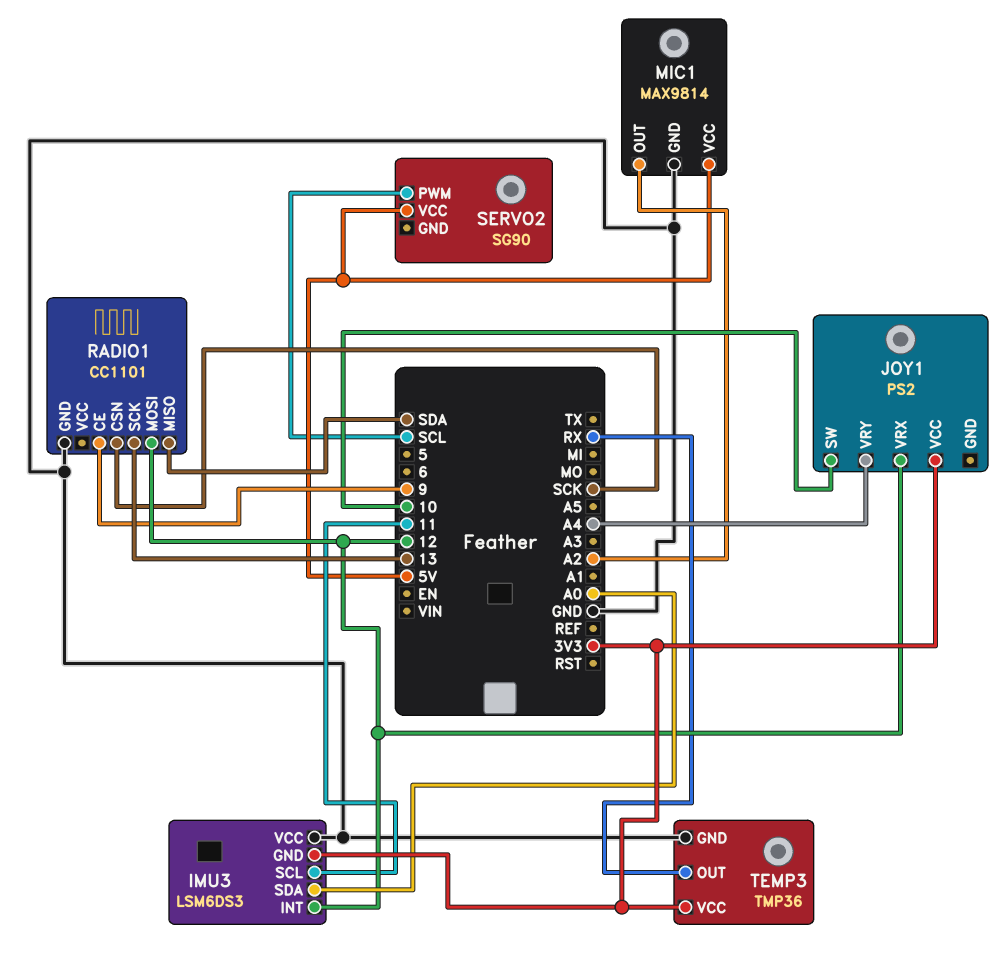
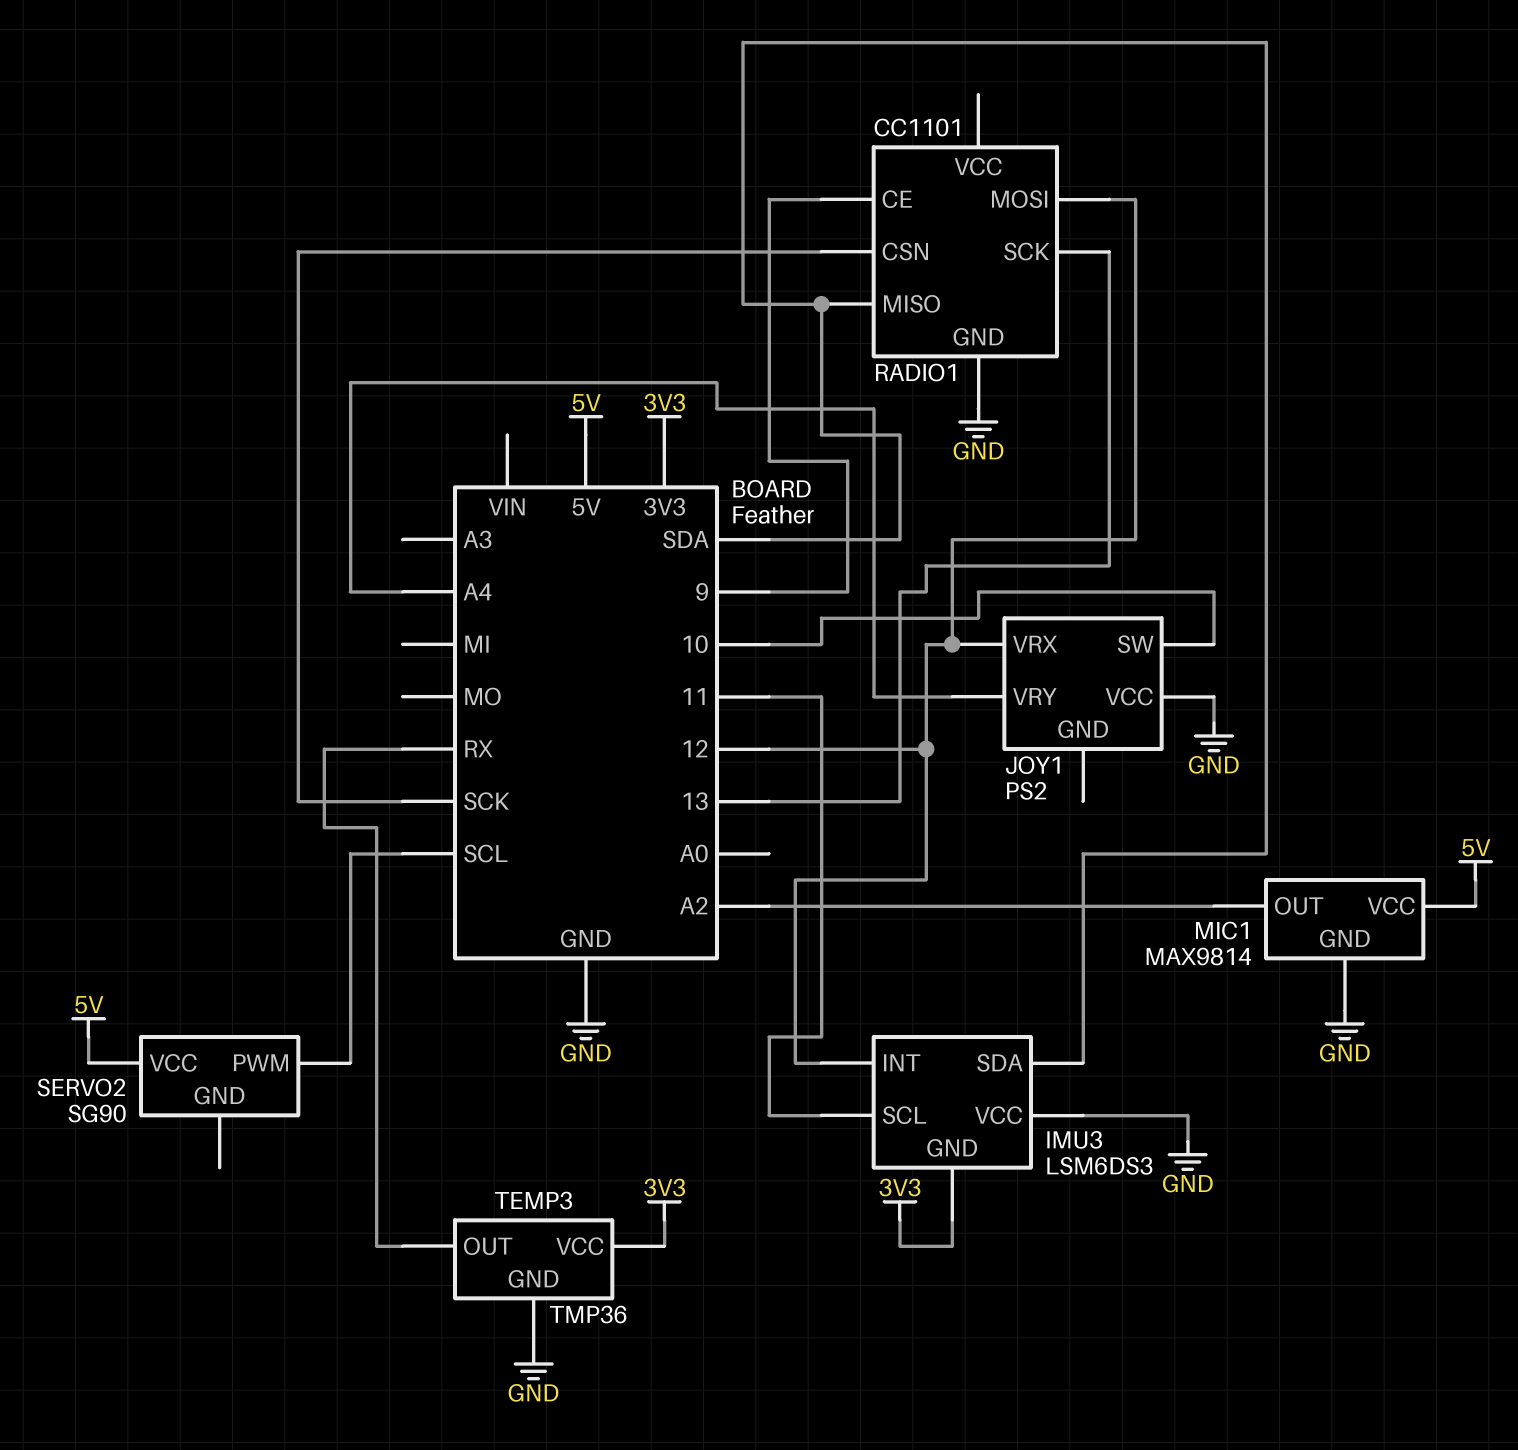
IMU3 pin SDA: A0 -> SDA
JOY1 pin VCC: 3V3 -> GND

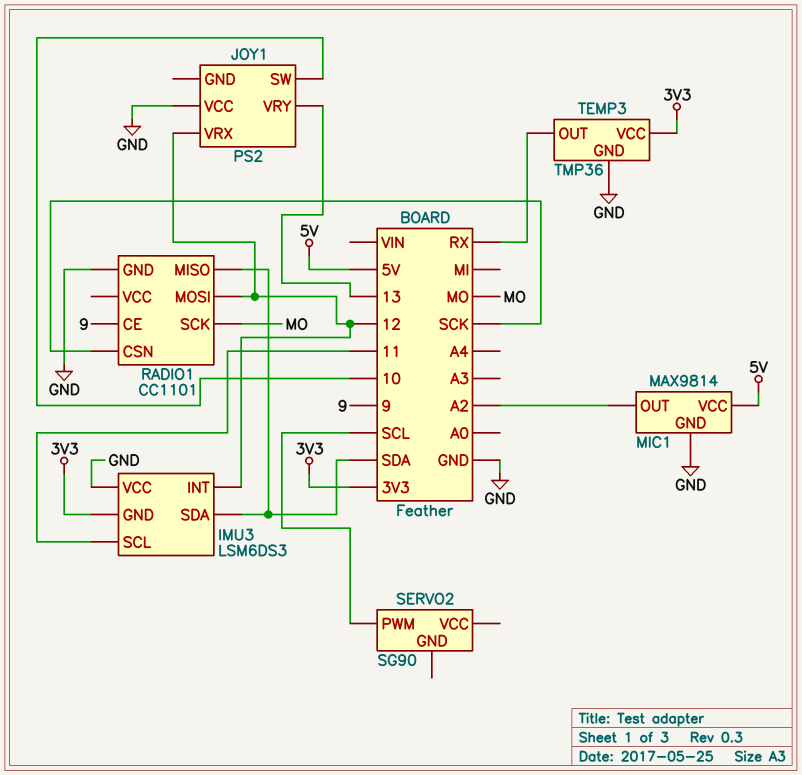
JOY1 pin VRY: A4 -> 13
RADIO1 pin SCK: 13 -> MO
SERVO2 pin VCC: 5V -> none

